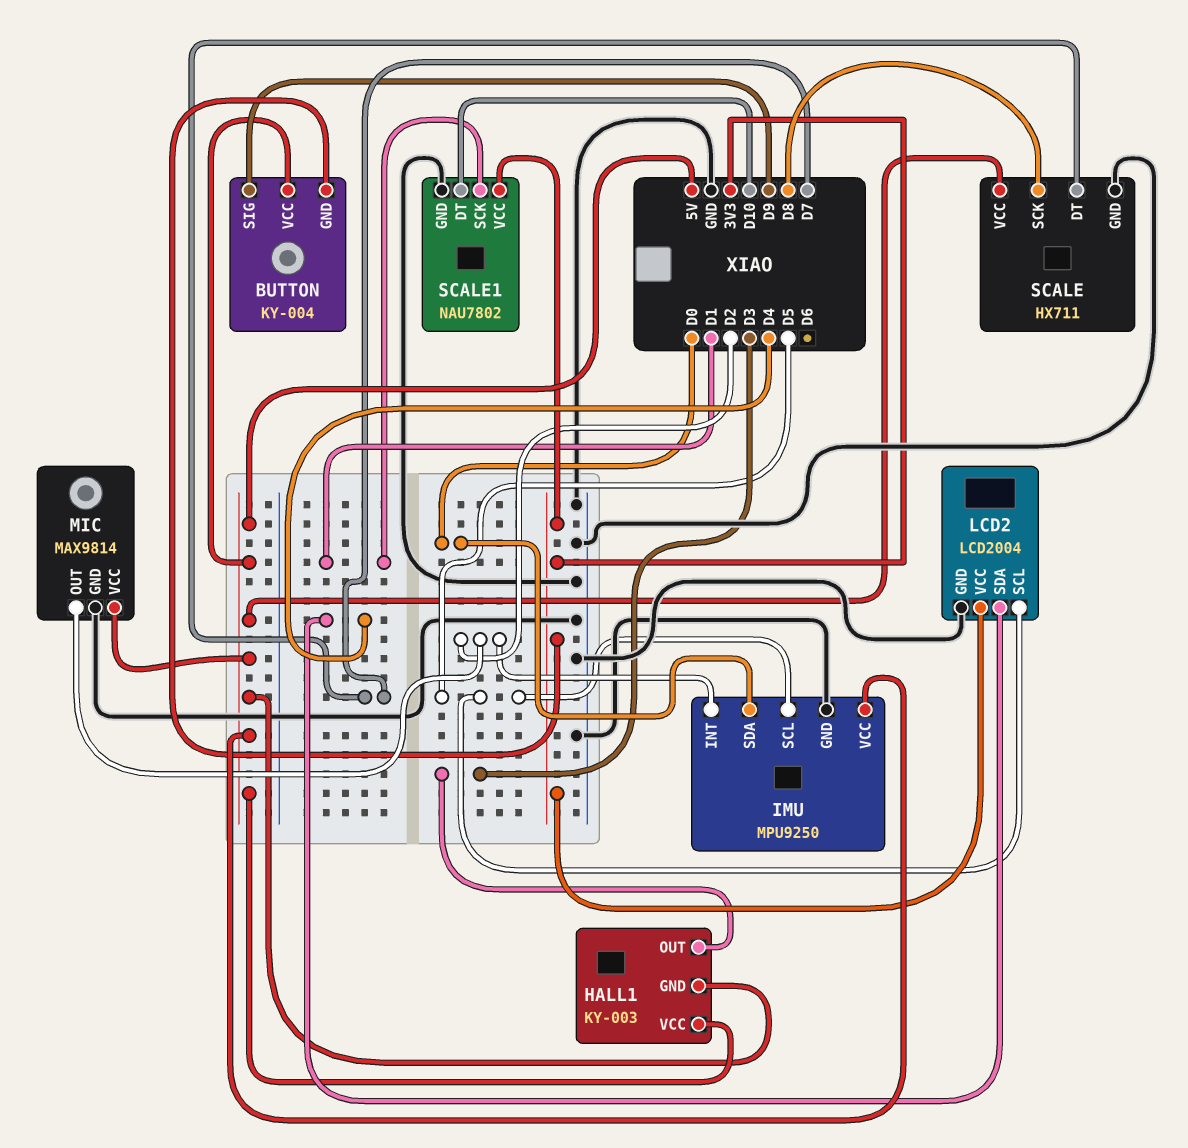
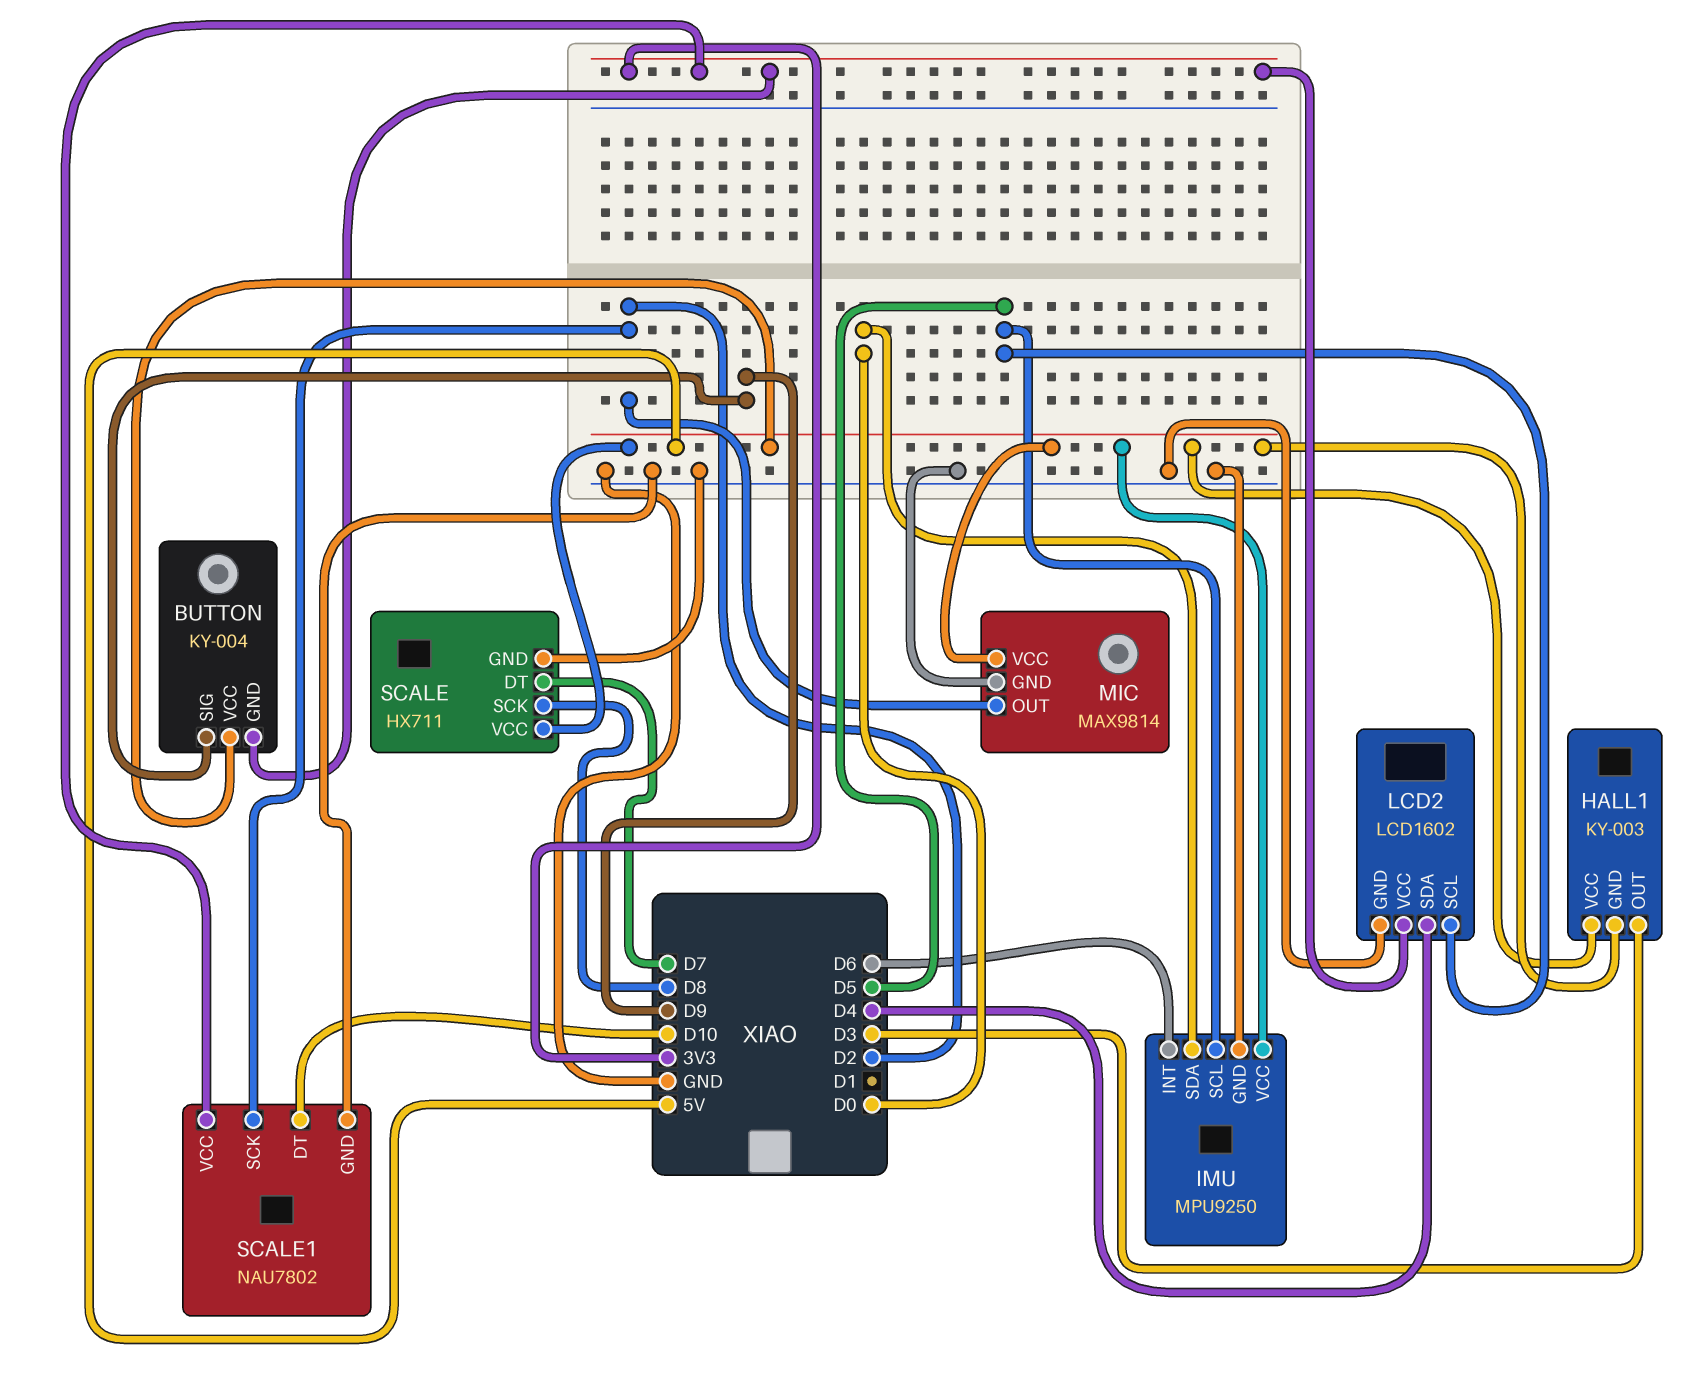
IMU pin INT: D2 -> D6
LCD2: LCD2004 -> LCD1602
SCALE1 pin SCK: D1 -> D2

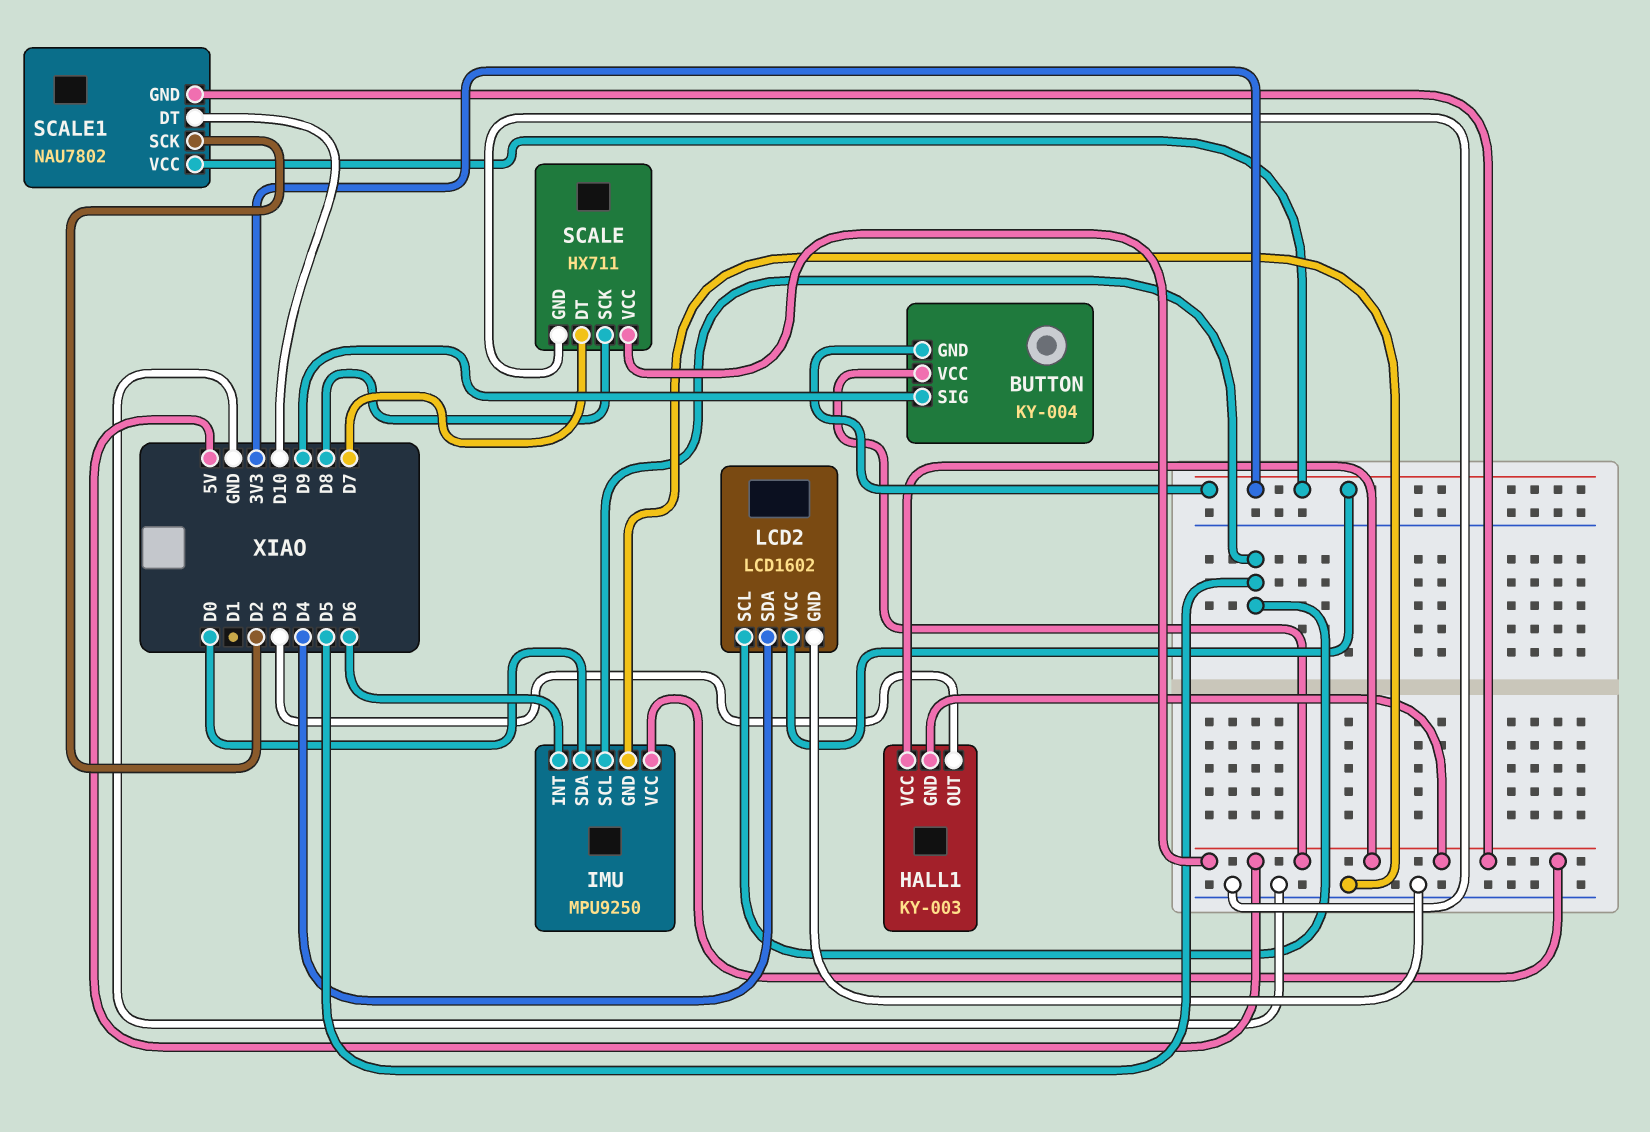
MIC: MAX9814 -> none
MIC pin GND: GND -> none
MIC pin OUT: D2 -> none
MIC pin VCC: 5V -> none
SCALE1 pin GND: GND -> 5V

